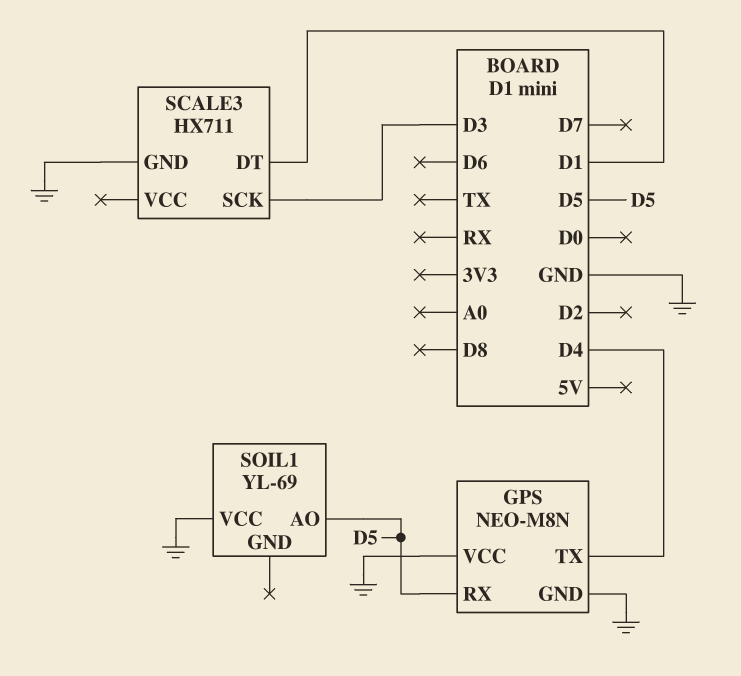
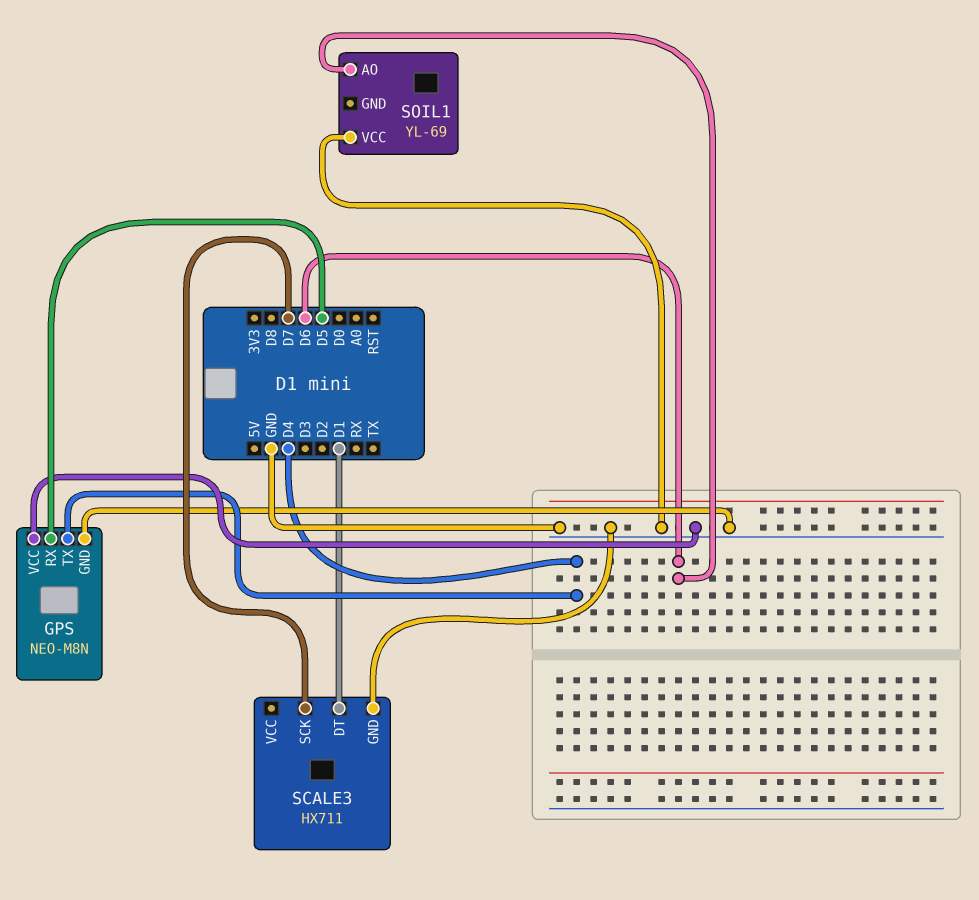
SCALE3 pin SCK: D3 -> D7
SOIL1 pin AO: D5 -> D6

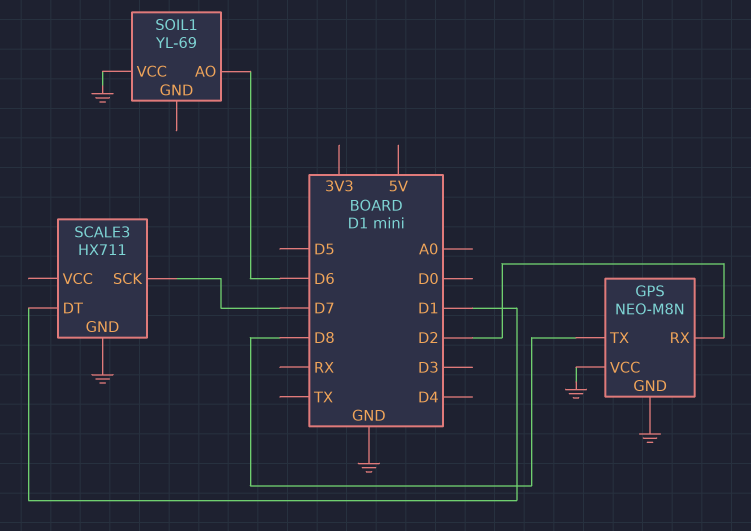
GPS pin RX: D5 -> D2
GPS pin TX: D4 -> D8

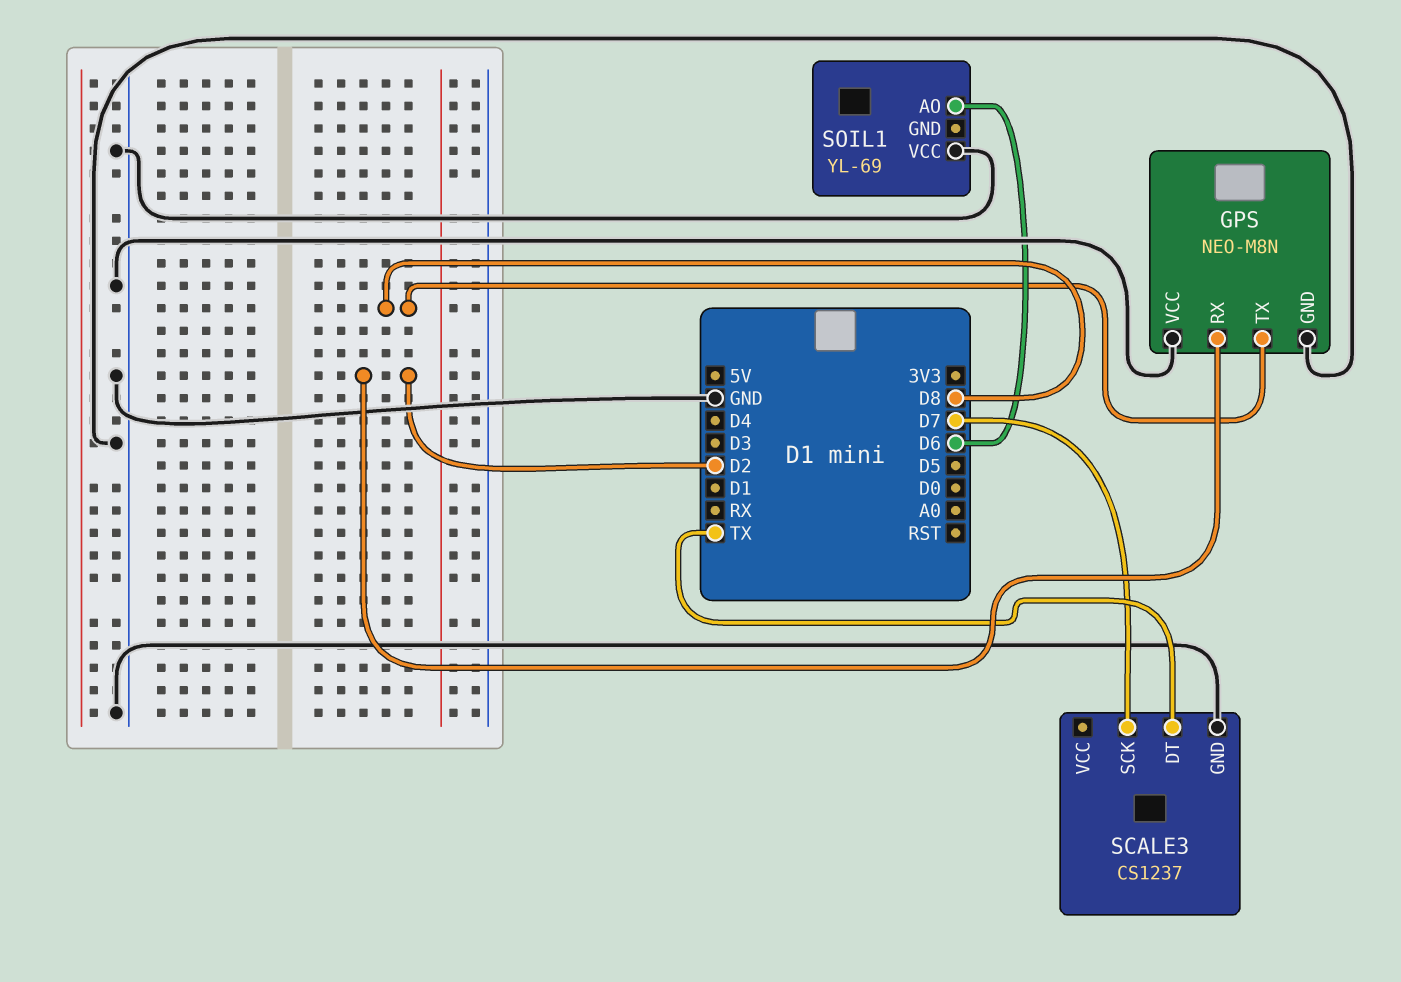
SCALE3: HX711 -> CS1237
SCALE3 pin DT: D1 -> TX

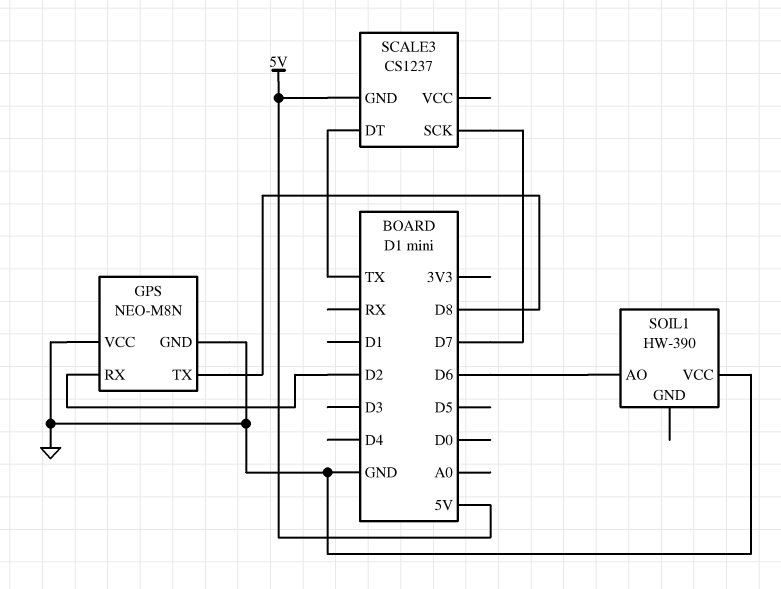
SCALE3 pin GND: GND -> 5V
SOIL1: YL-69 -> HW-390

